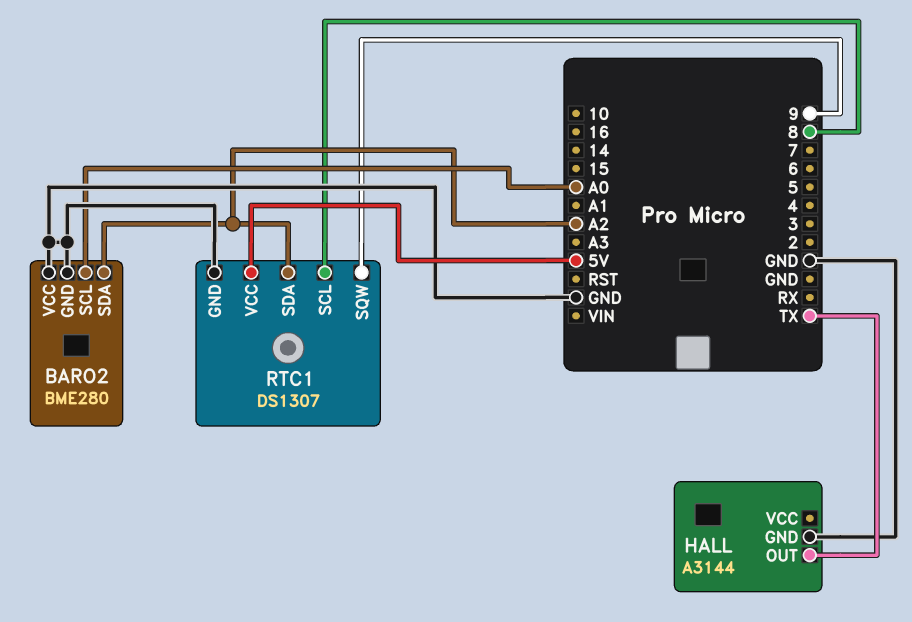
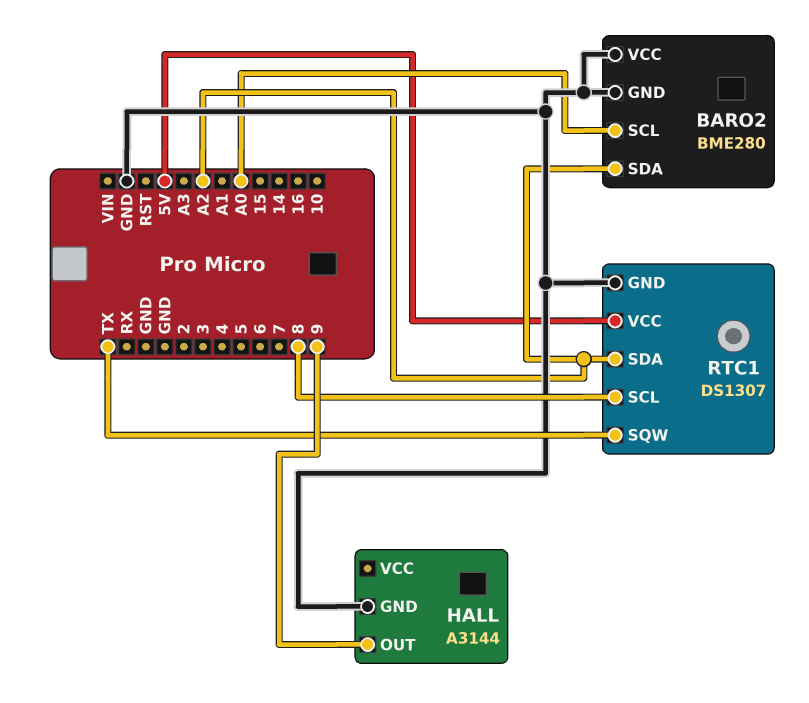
HALL pin OUT: TX -> 9
RTC1 pin SQW: 9 -> TX

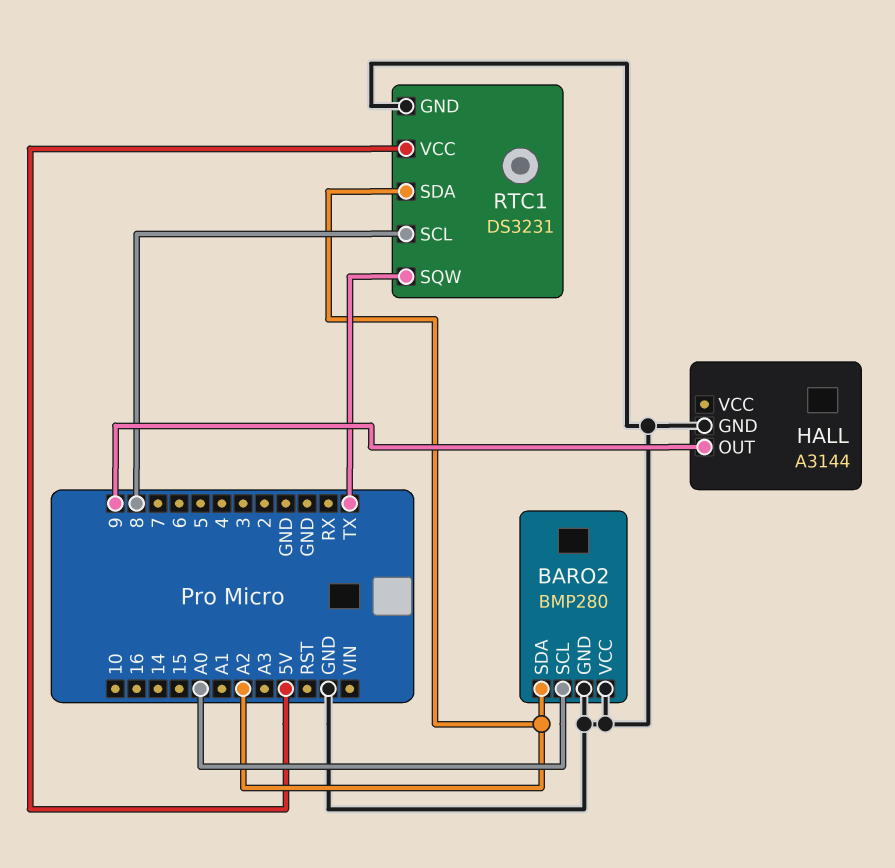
BARO2: BME280 -> BMP280
RTC1: DS1307 -> DS3231

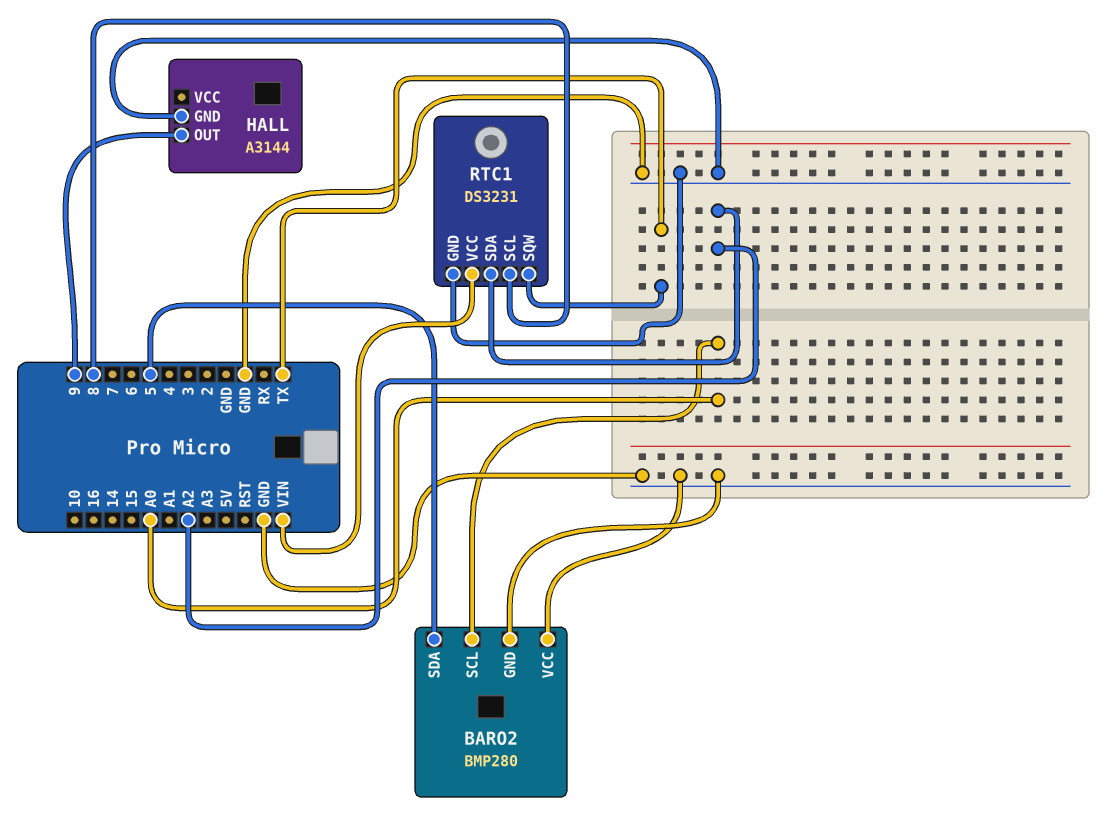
BARO2 pin SDA: A2 -> 5
RTC1 pin VCC: 5V -> VIN

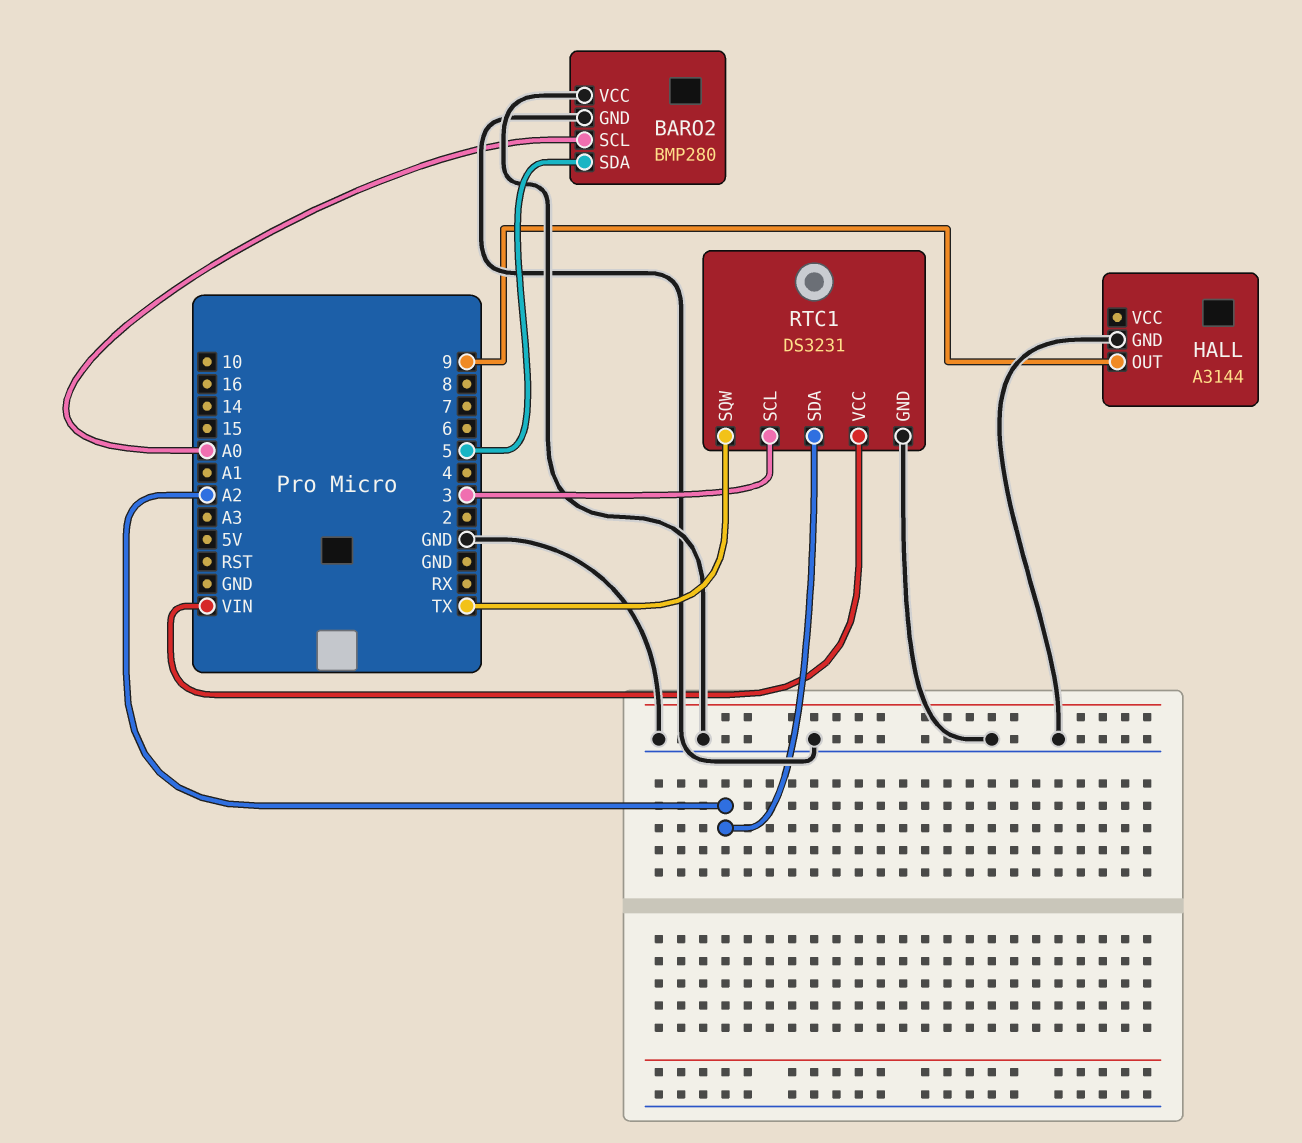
RTC1 pin SCL: 8 -> 3

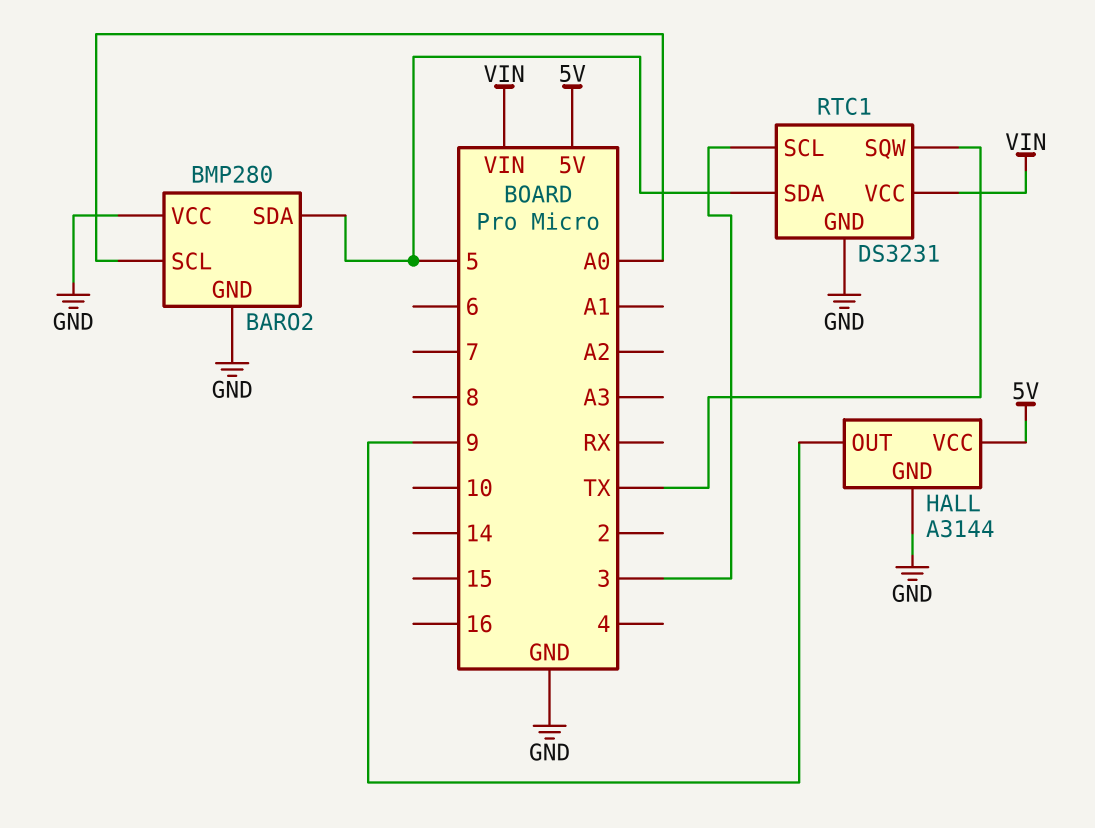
HALL pin VCC: none -> 5V
RTC1 pin SDA: A2 -> 5

